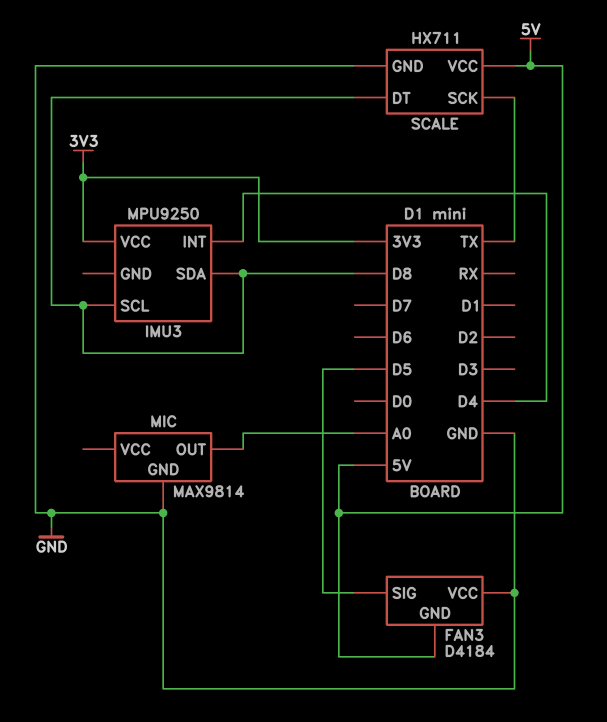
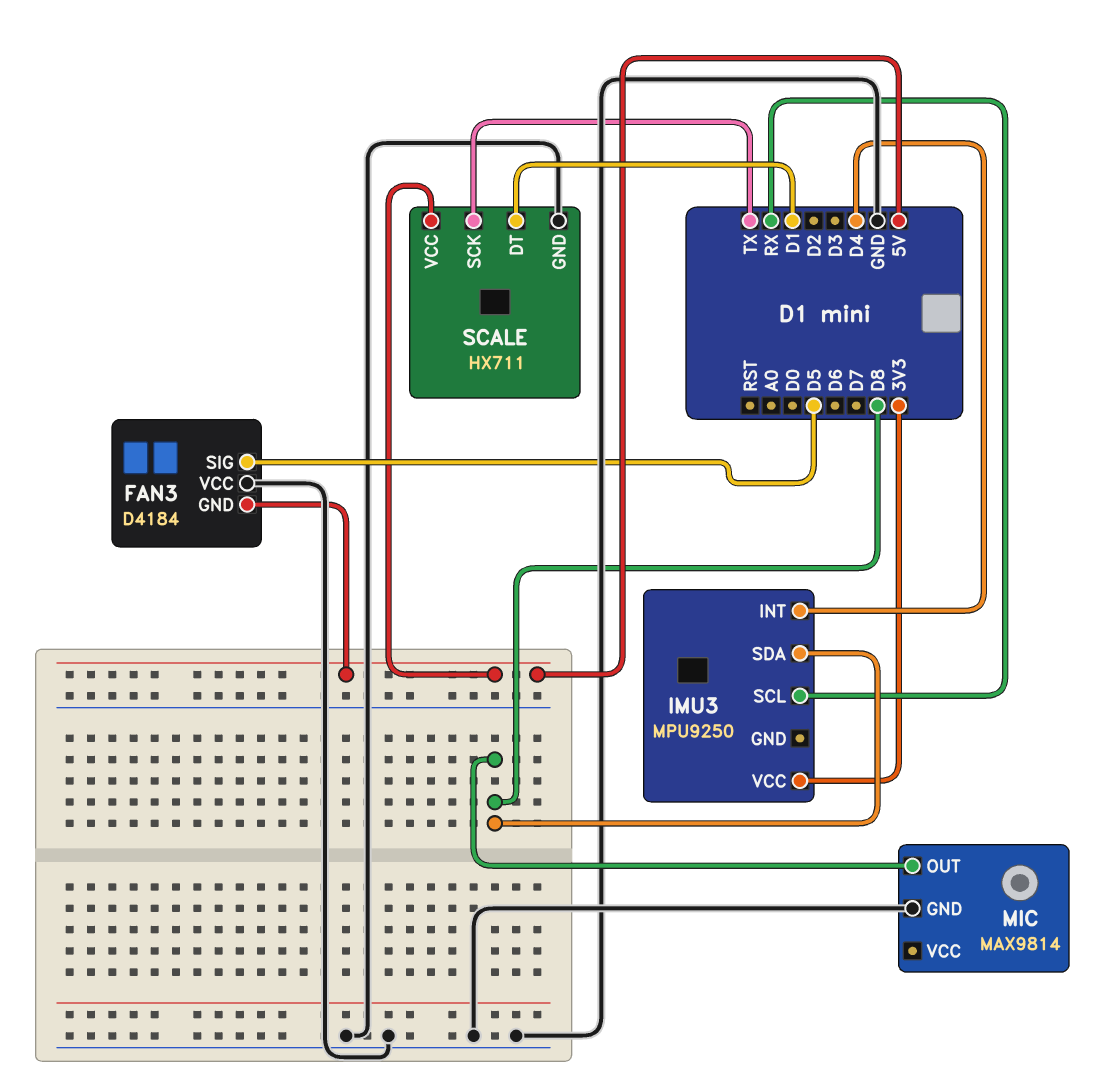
IMU3 pin SCL: D8 -> RX
MIC pin OUT: A0 -> D8
SCALE pin DT: D8 -> D1

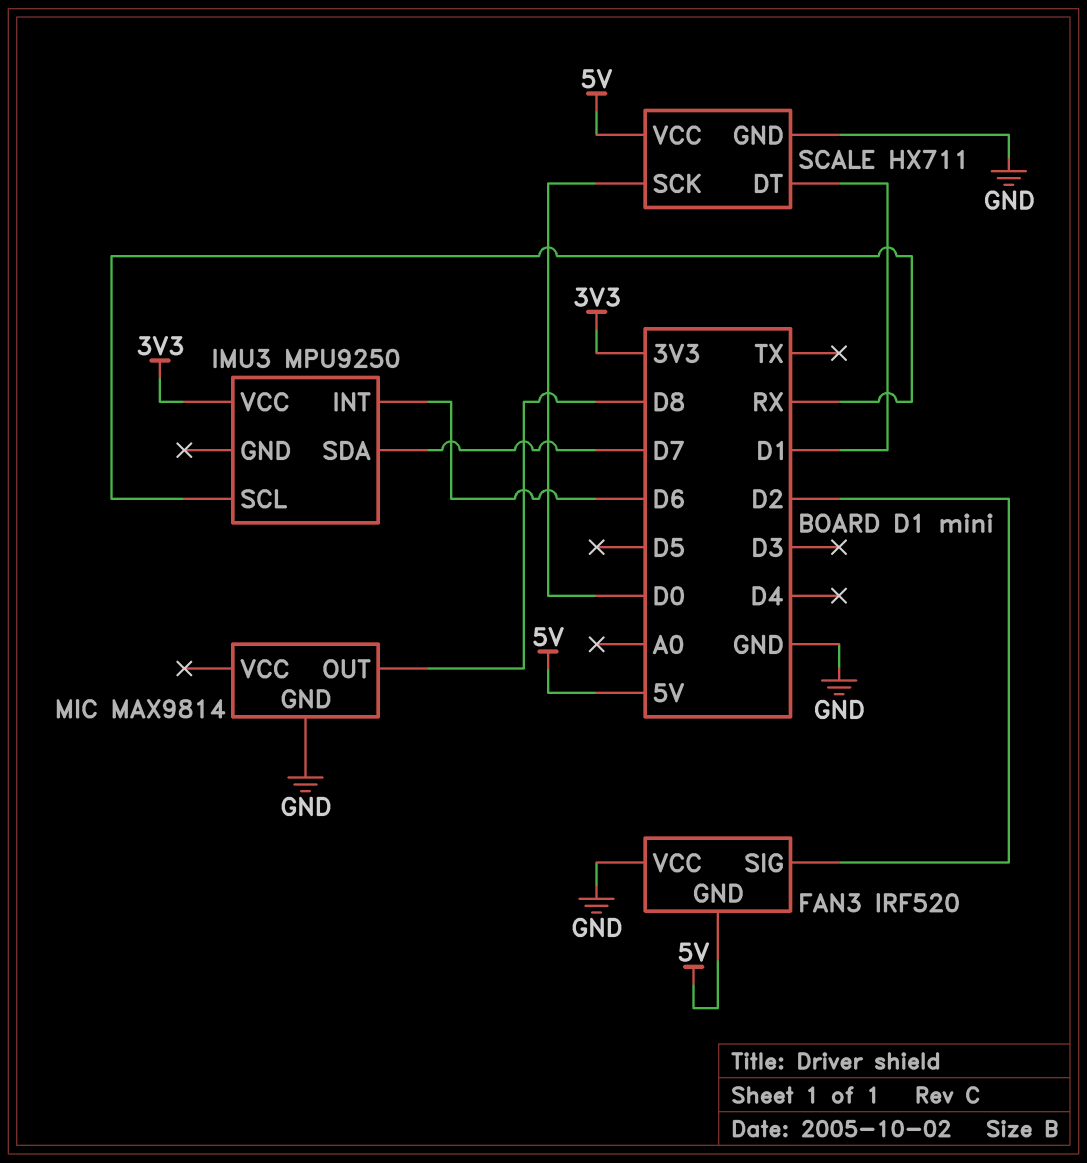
FAN3: D4184 -> IRF520
FAN3 pin SIG: D5 -> D2
IMU3 pin INT: D4 -> D6
IMU3 pin SDA: D8 -> D7
SCALE pin SCK: TX -> D0

